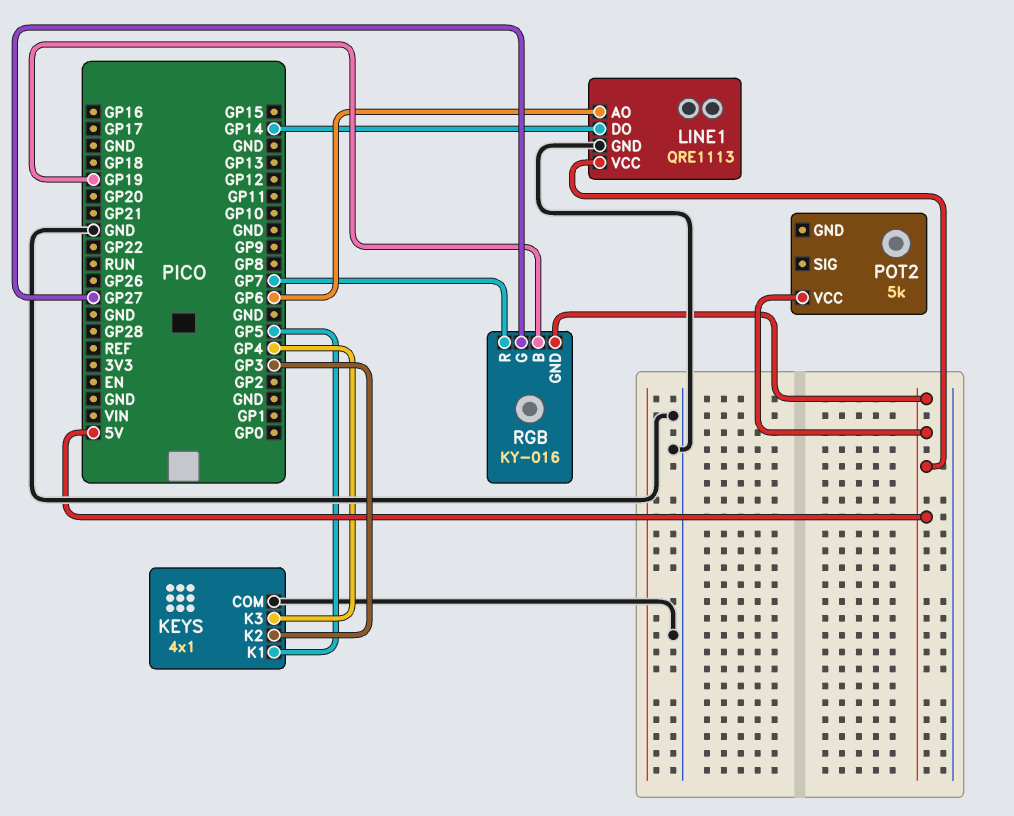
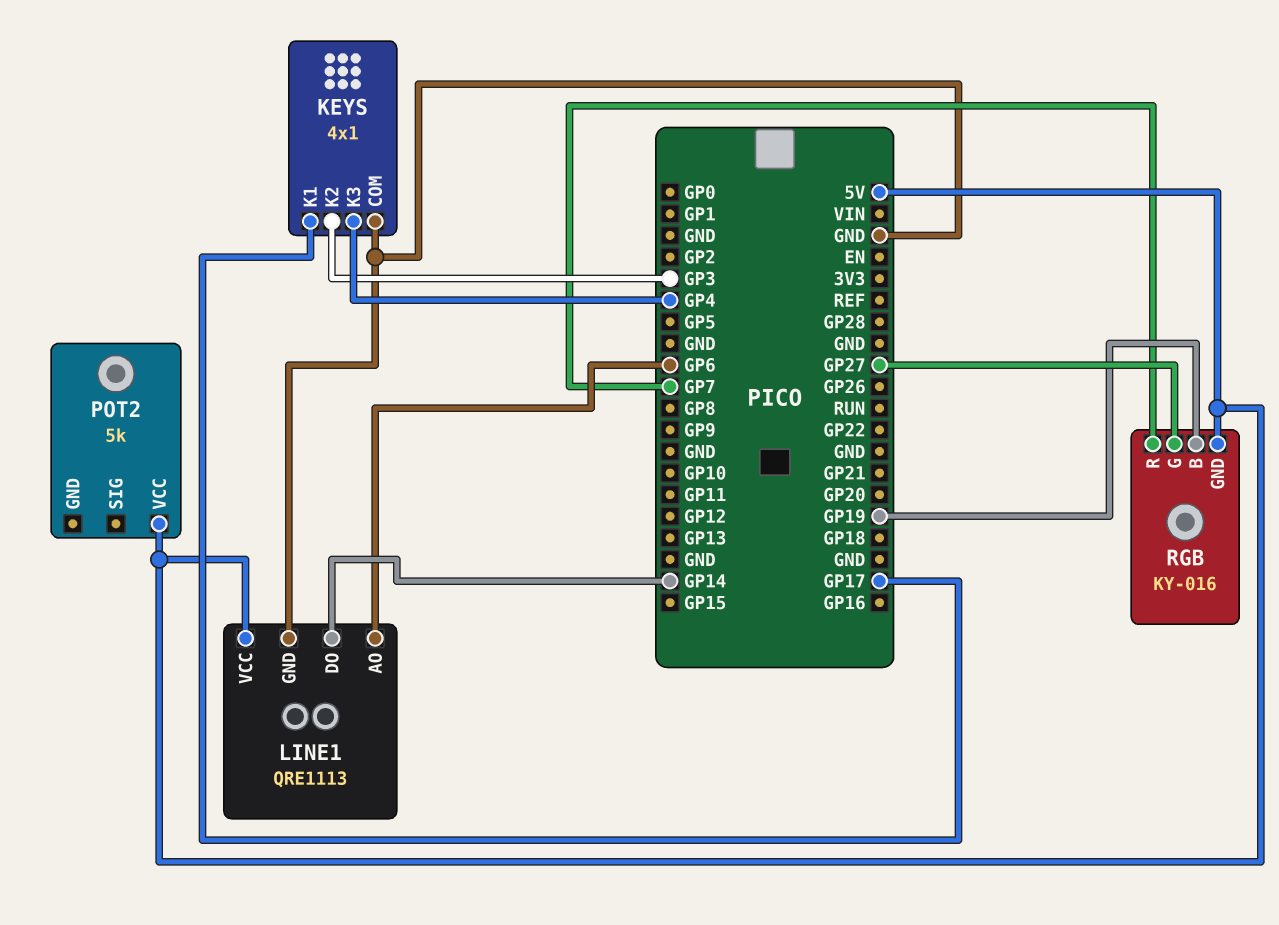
KEYS pin K1: GP5 -> GP17

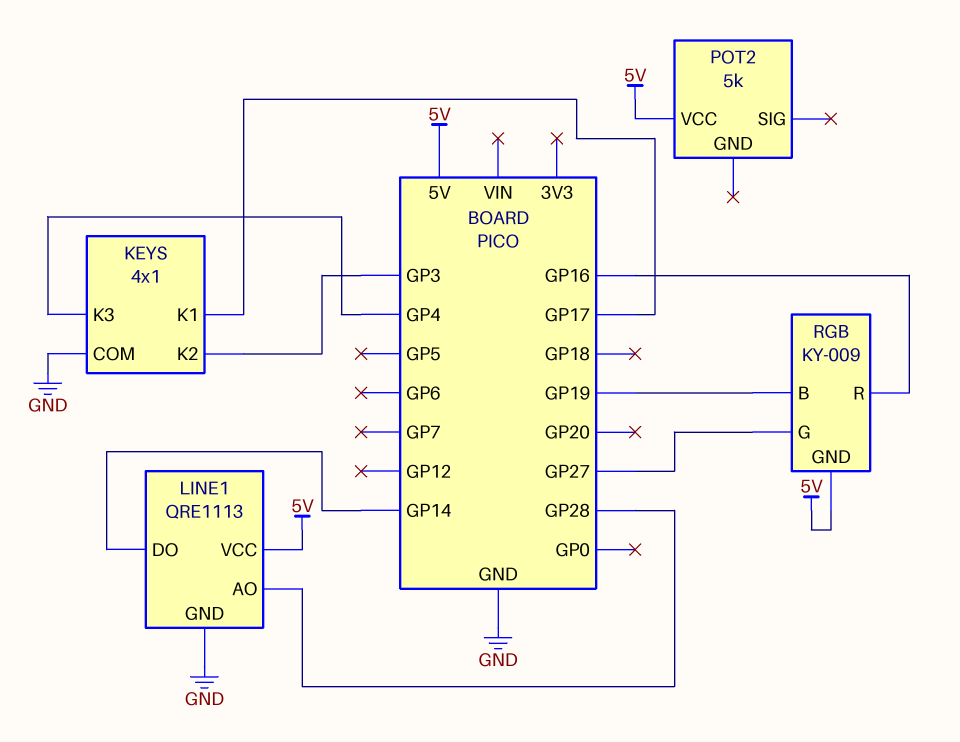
LINE1 pin AO: GP6 -> GP28
RGB: KY-016 -> KY-009
RGB pin R: GP7 -> GP16

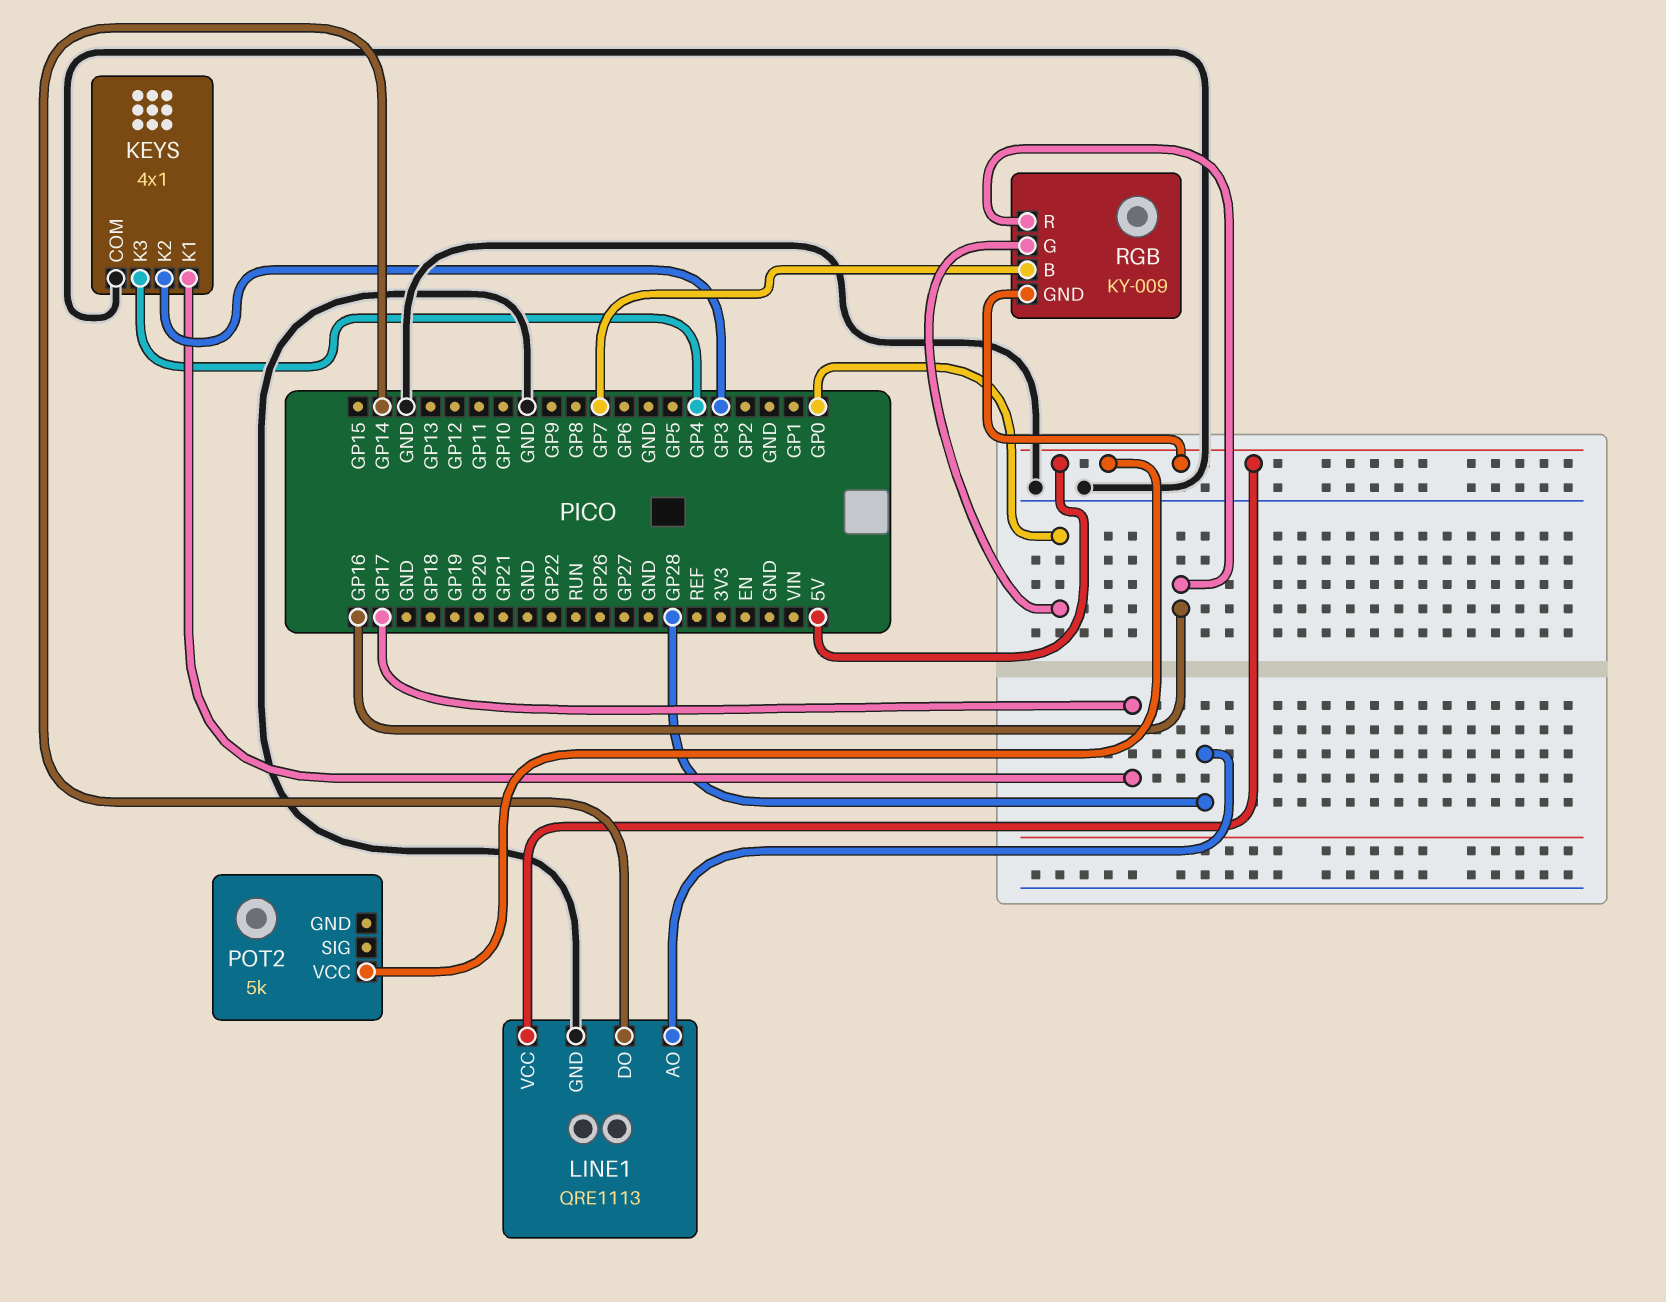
RGB pin B: GP19 -> GP7
RGB pin G: GP27 -> GP0

